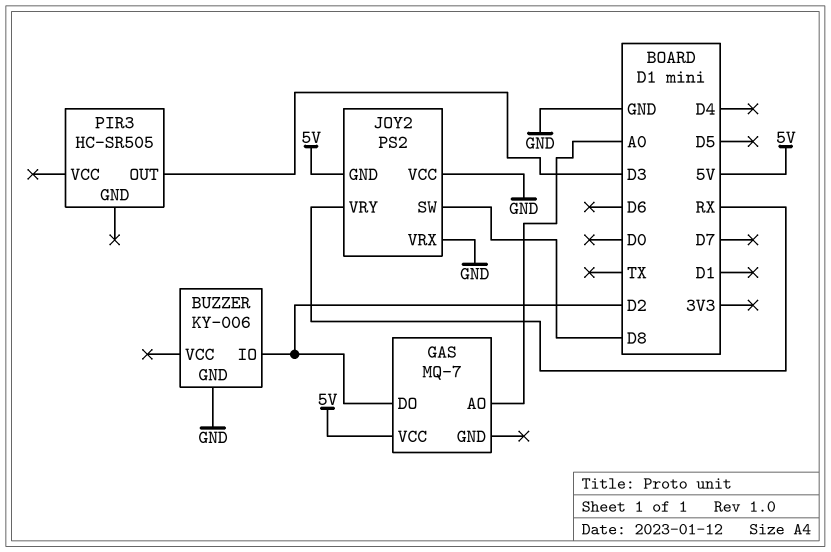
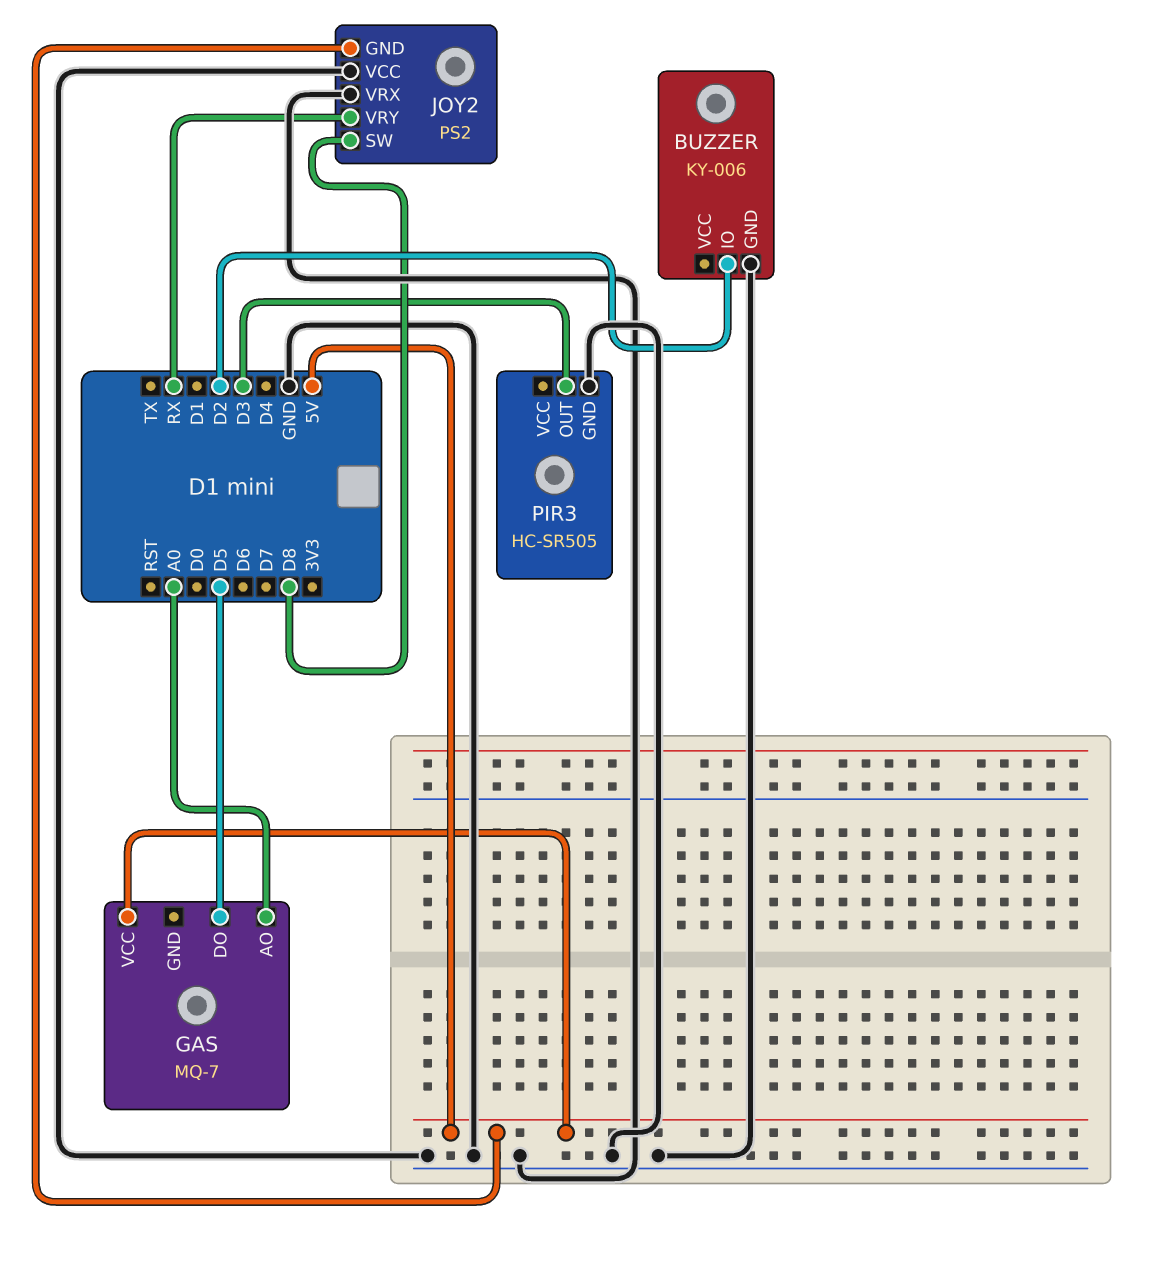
GAS pin DO: D2 -> D5
PIR3 pin GND: none -> GND

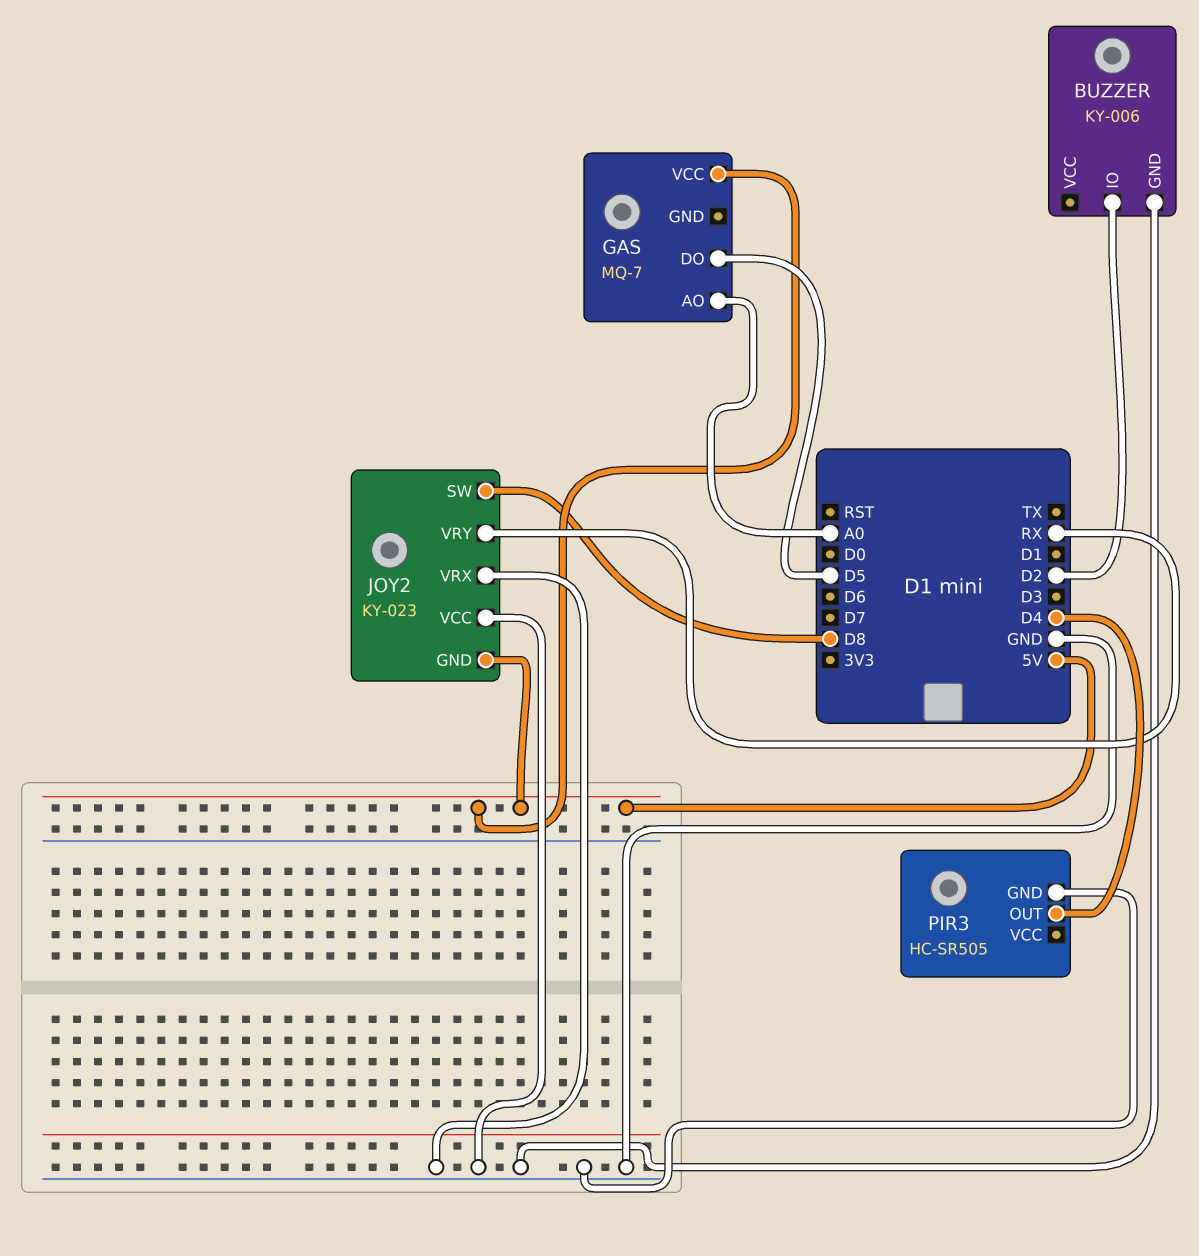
JOY2: PS2 -> KY-023
PIR3 pin OUT: D3 -> D4

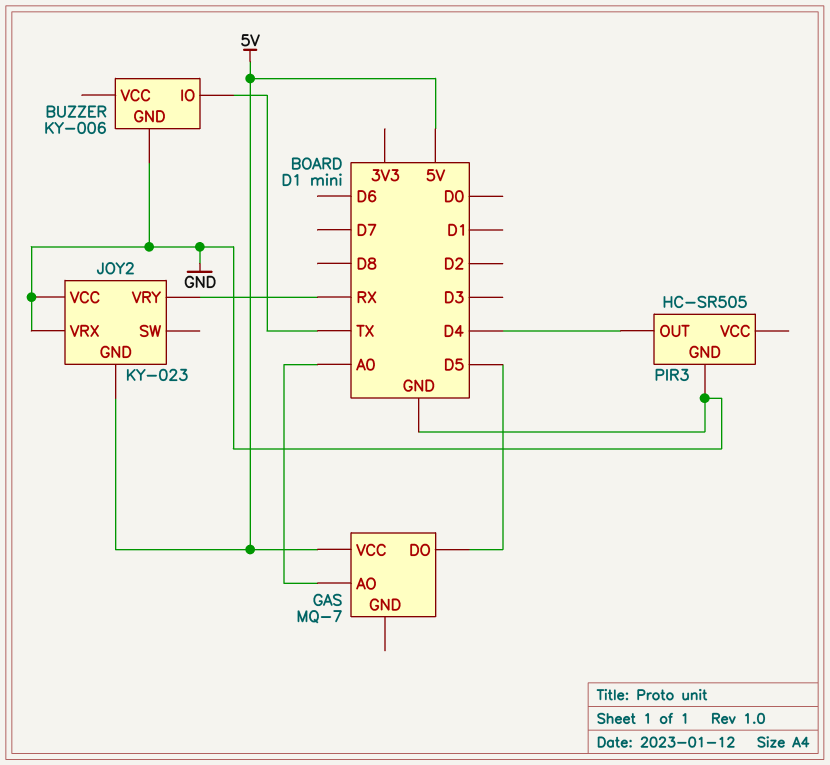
BUZZER pin IO: D2 -> TX
JOY2 pin SW: D8 -> none

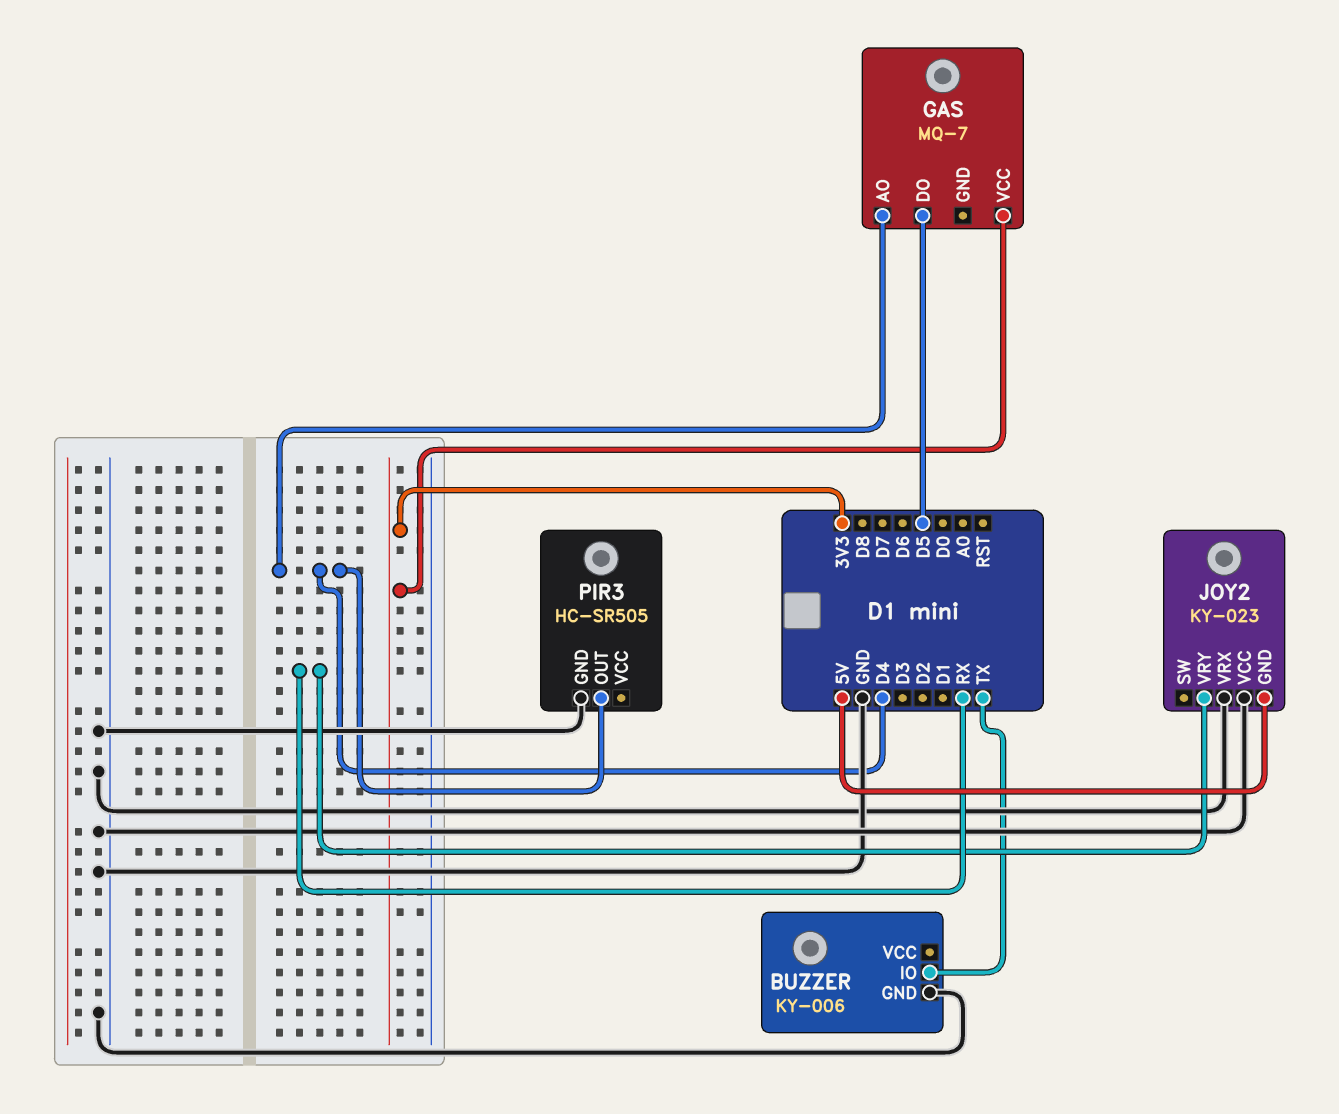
GAS pin AO: A0 -> D4
GAS pin VCC: 5V -> 3V3

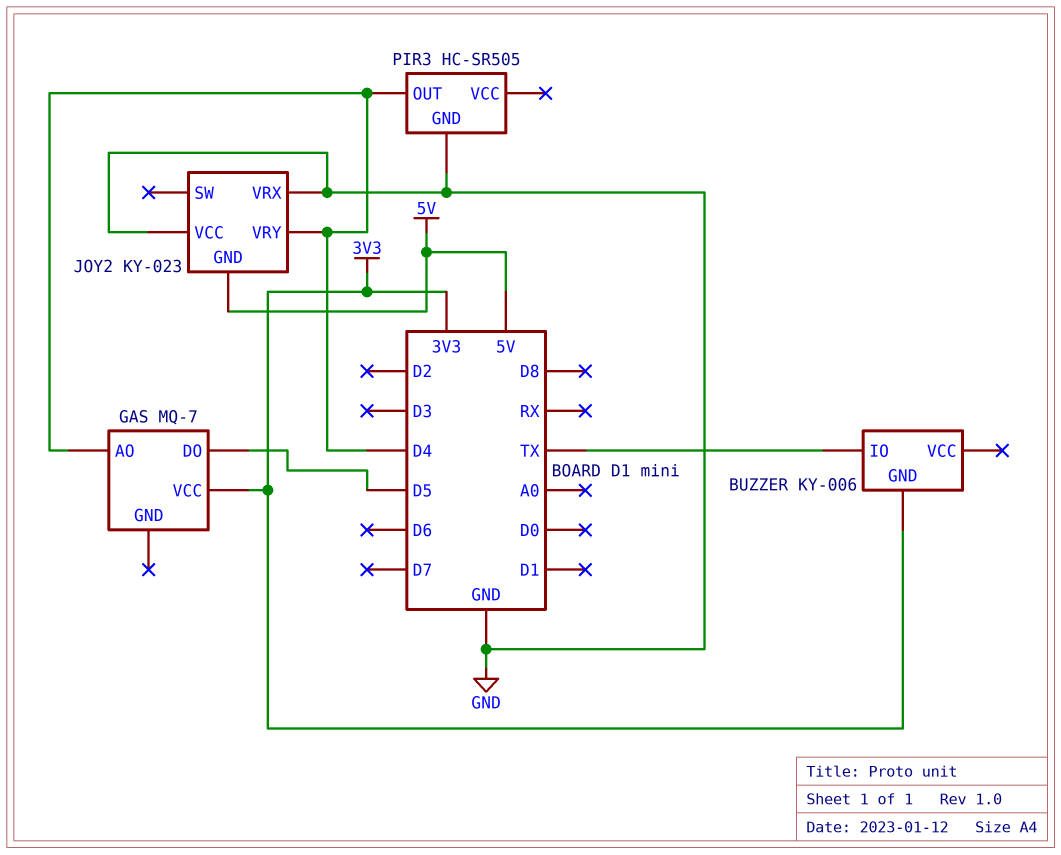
BUZZER pin GND: GND -> 3V3
JOY2 pin VRY: RX -> D4

